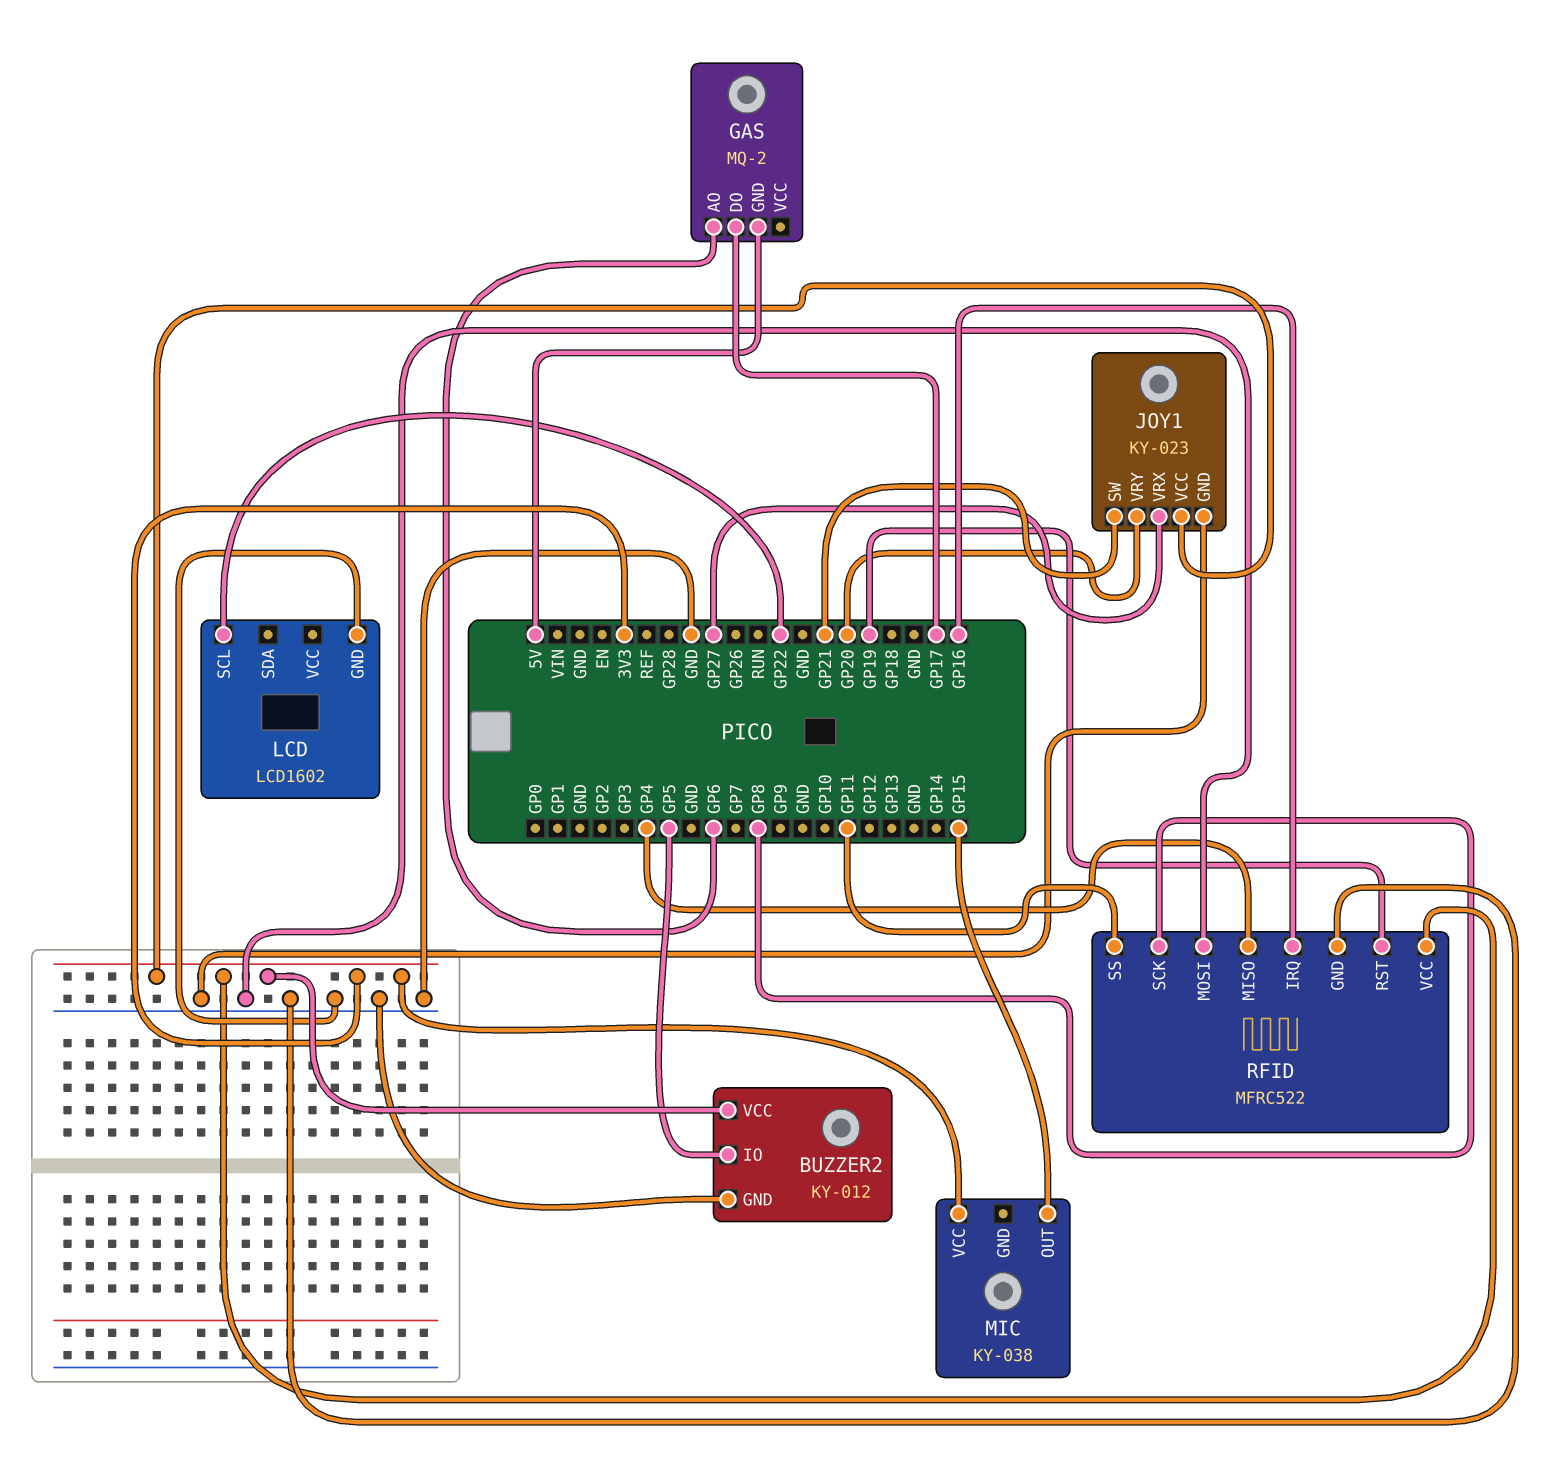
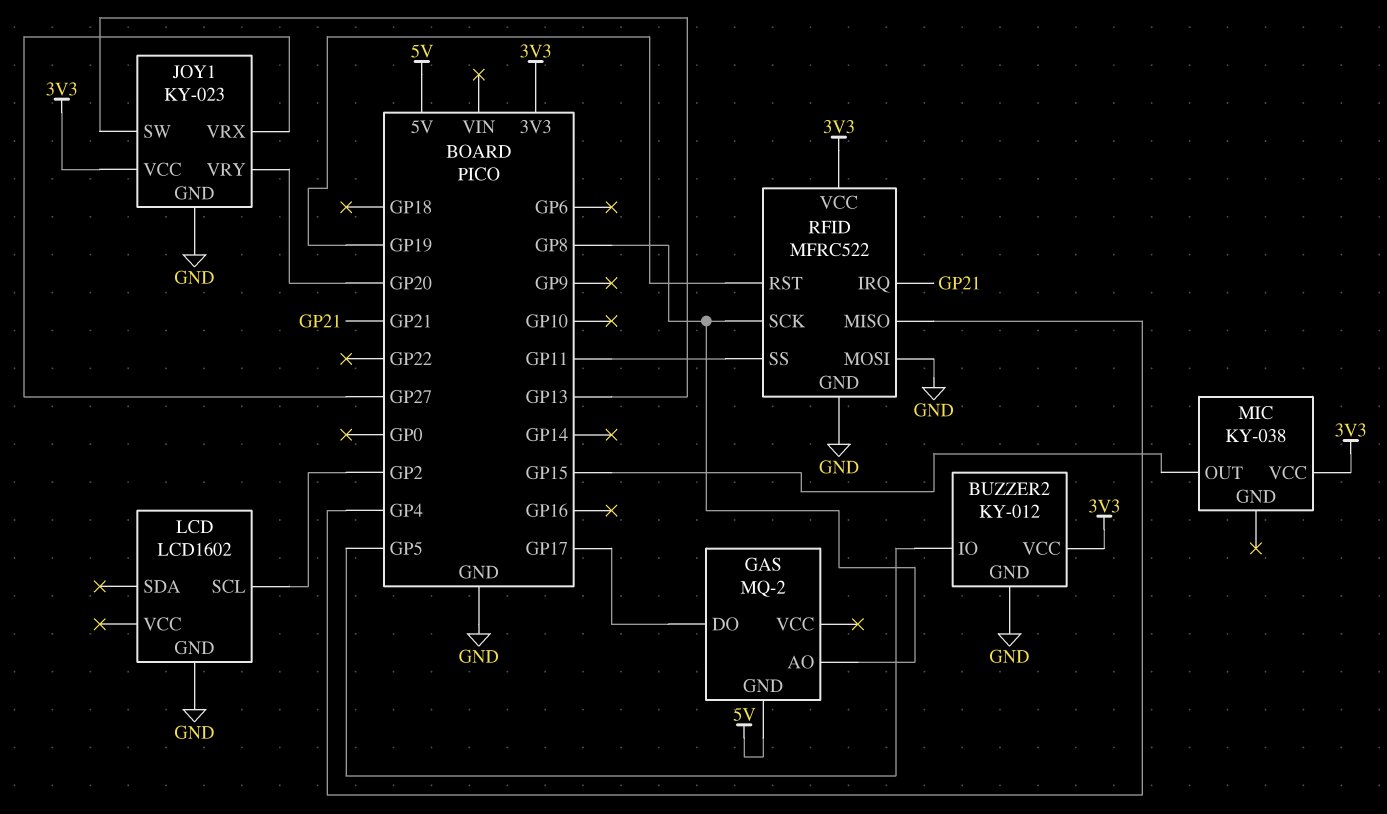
GAS pin AO: GP6 -> GP8
JOY1 pin SW: GP21 -> GP13
LCD pin SCL: GP22 -> GP2
RFID pin IRQ: GP16 -> GP21

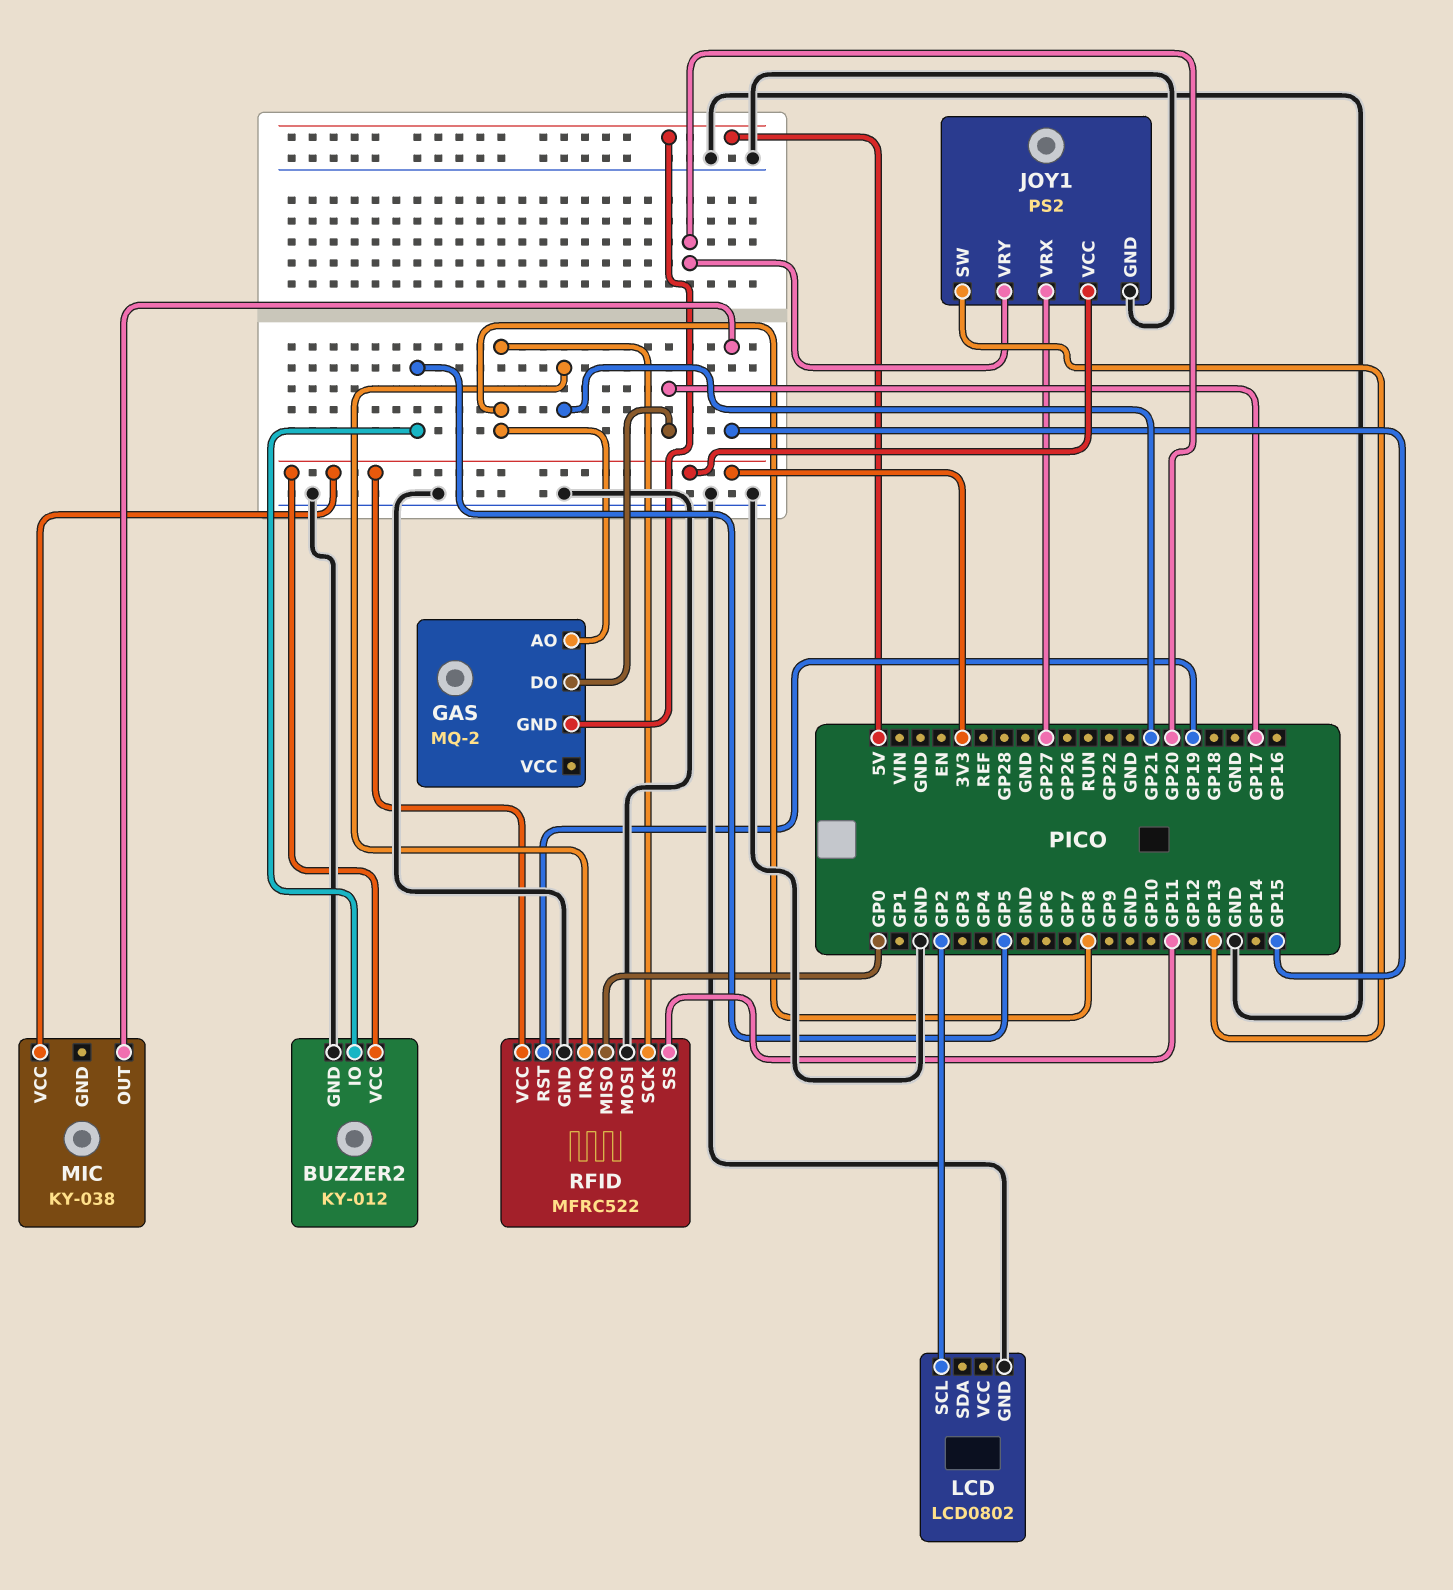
JOY1: KY-023 -> PS2
LCD: LCD1602 -> LCD0802
RFID pin MISO: GP4 -> GP0

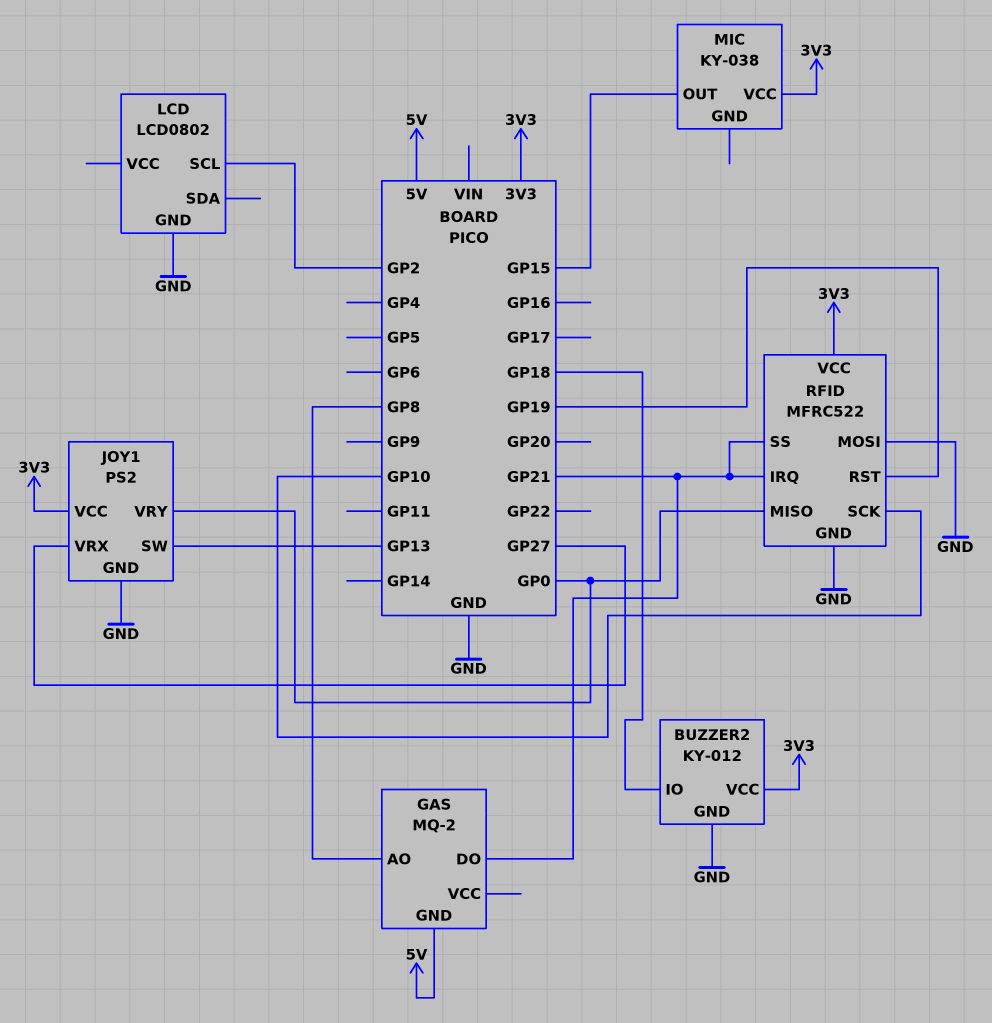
BUZZER2 pin IO: GP5 -> GP18
GAS pin DO: GP17 -> GP21
JOY1 pin VRY: GP20 -> GP0
RFID pin SCK: GP8 -> GP10
RFID pin SS: GP11 -> GP21

